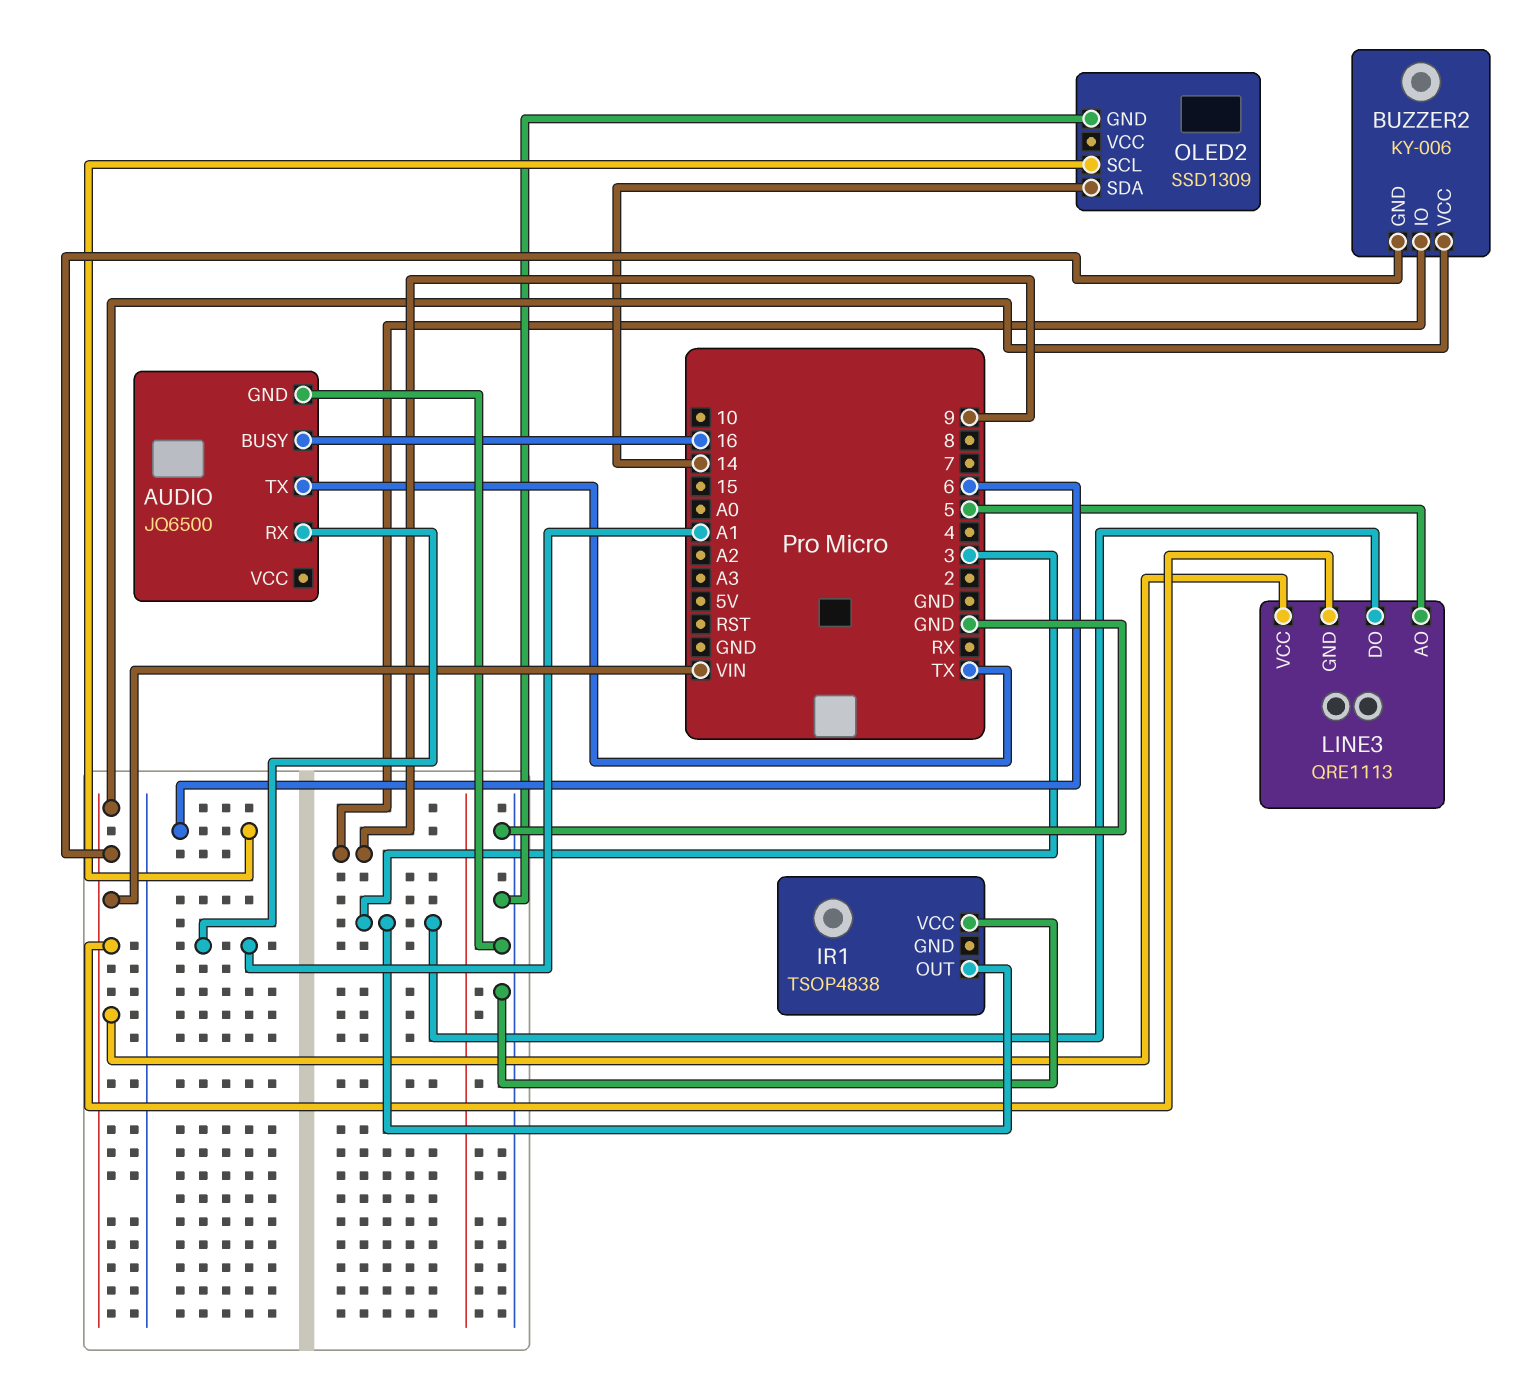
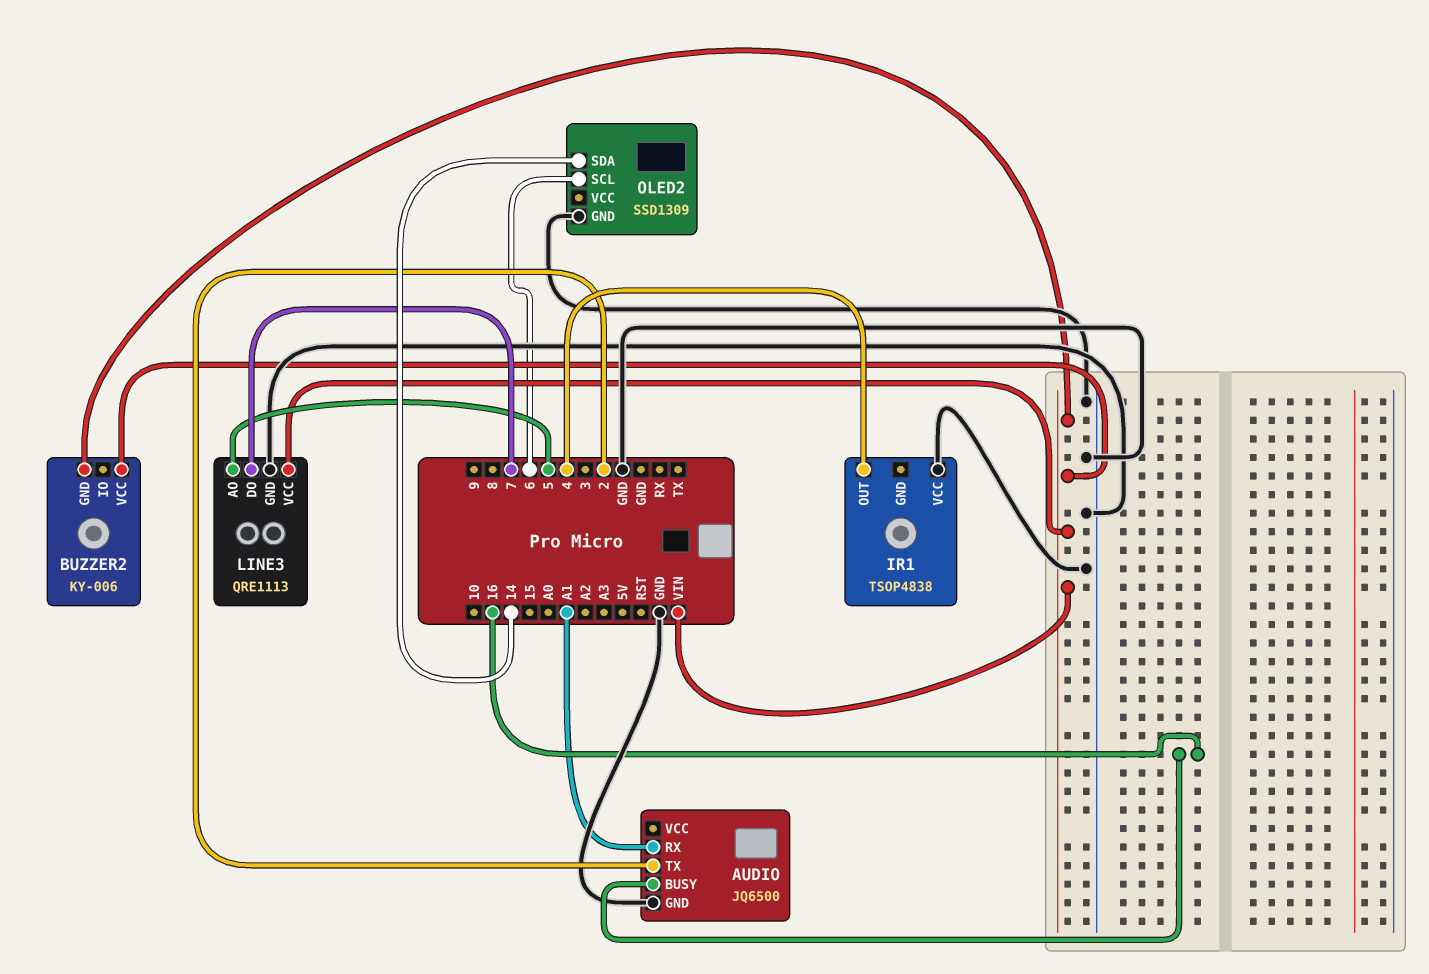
AUDIO pin TX: TX -> 2
BUZZER2 pin IO: 9 -> none
IR1 pin OUT: 3 -> 4
LINE3 pin DO: 3 -> 7
LINE3 pin GND: VIN -> GND

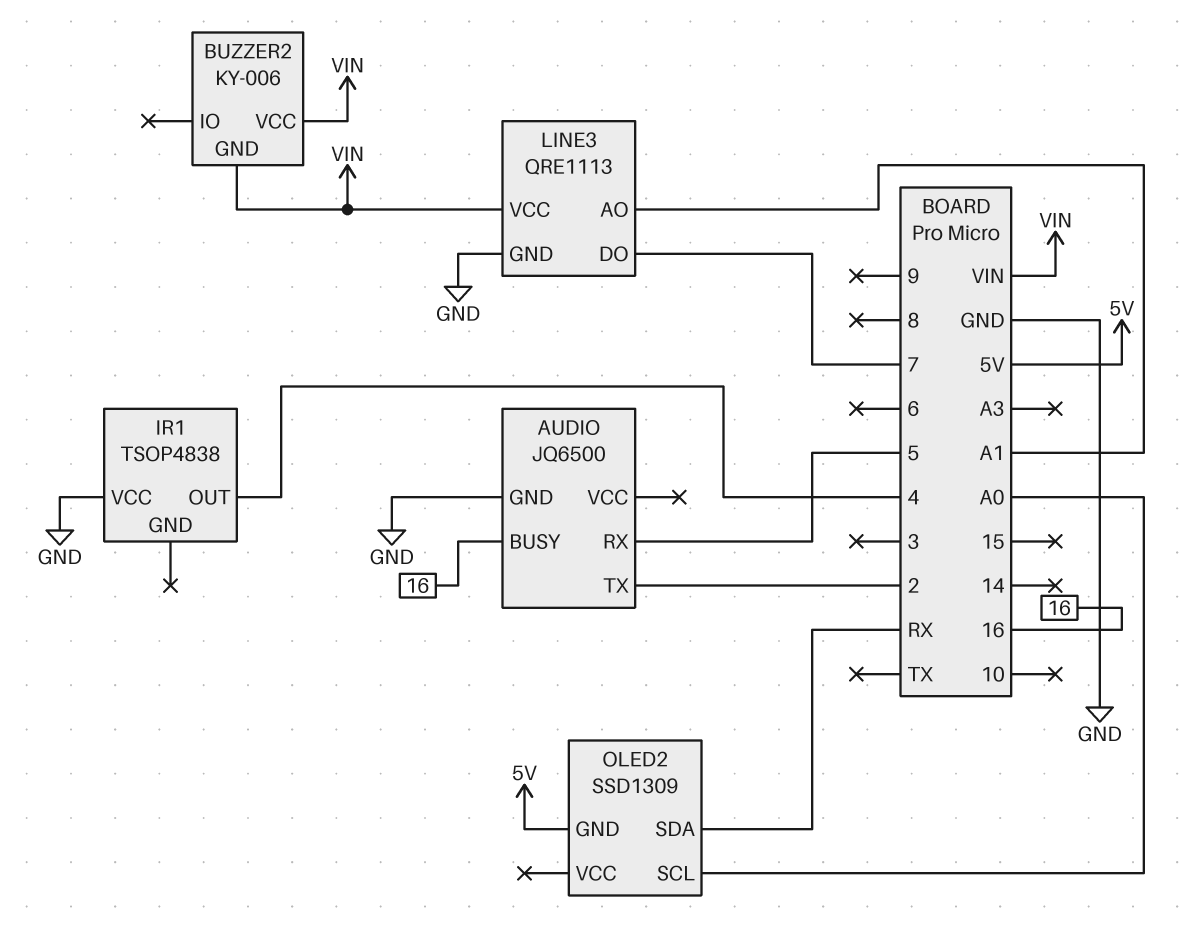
AUDIO pin RX: A1 -> 5
LINE3 pin AO: 5 -> A1
OLED2 pin GND: GND -> 5V
OLED2 pin SCL: 6 -> A0
OLED2 pin SDA: 14 -> RX

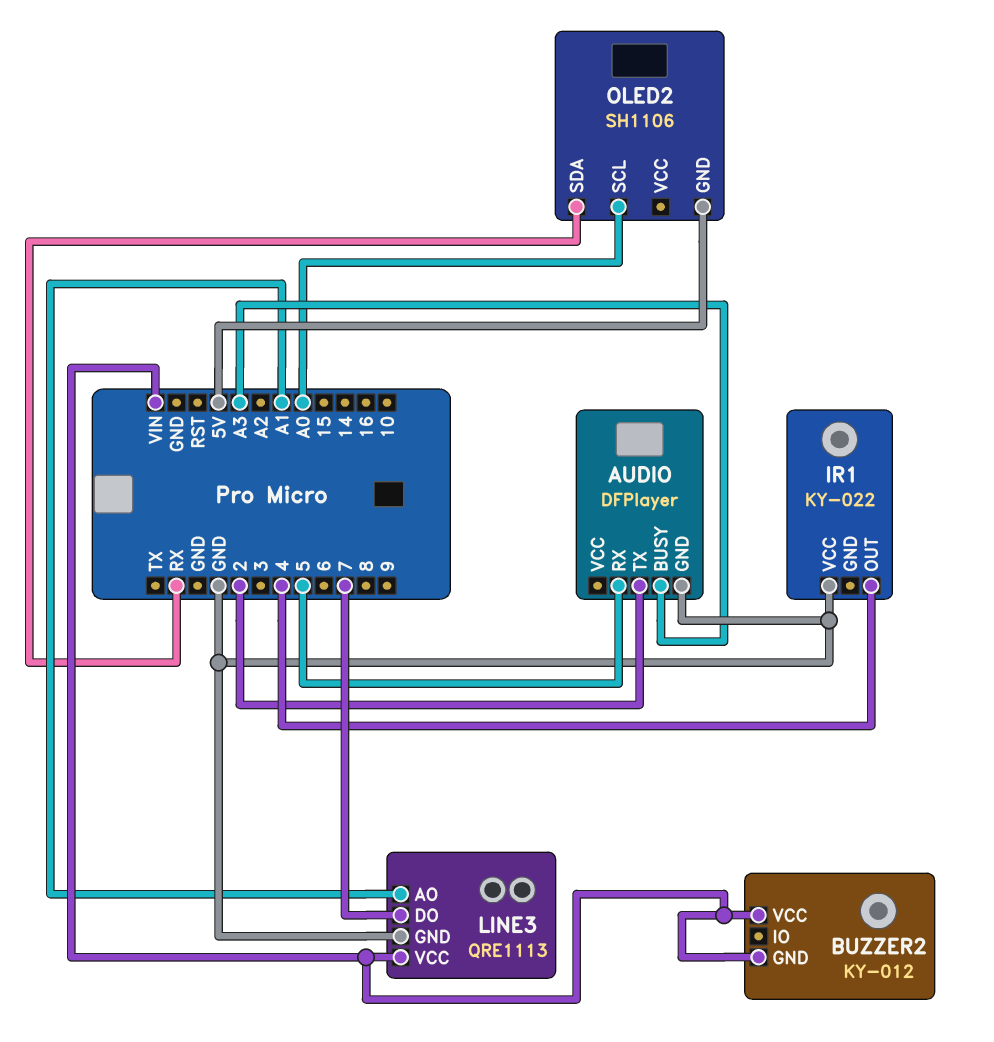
AUDIO: JQ6500 -> DFPlayer
AUDIO pin BUSY: 16 -> A3
BUZZER2: KY-006 -> KY-012
IR1: TSOP4838 -> KY-022
OLED2: SSD1309 -> SH1106

